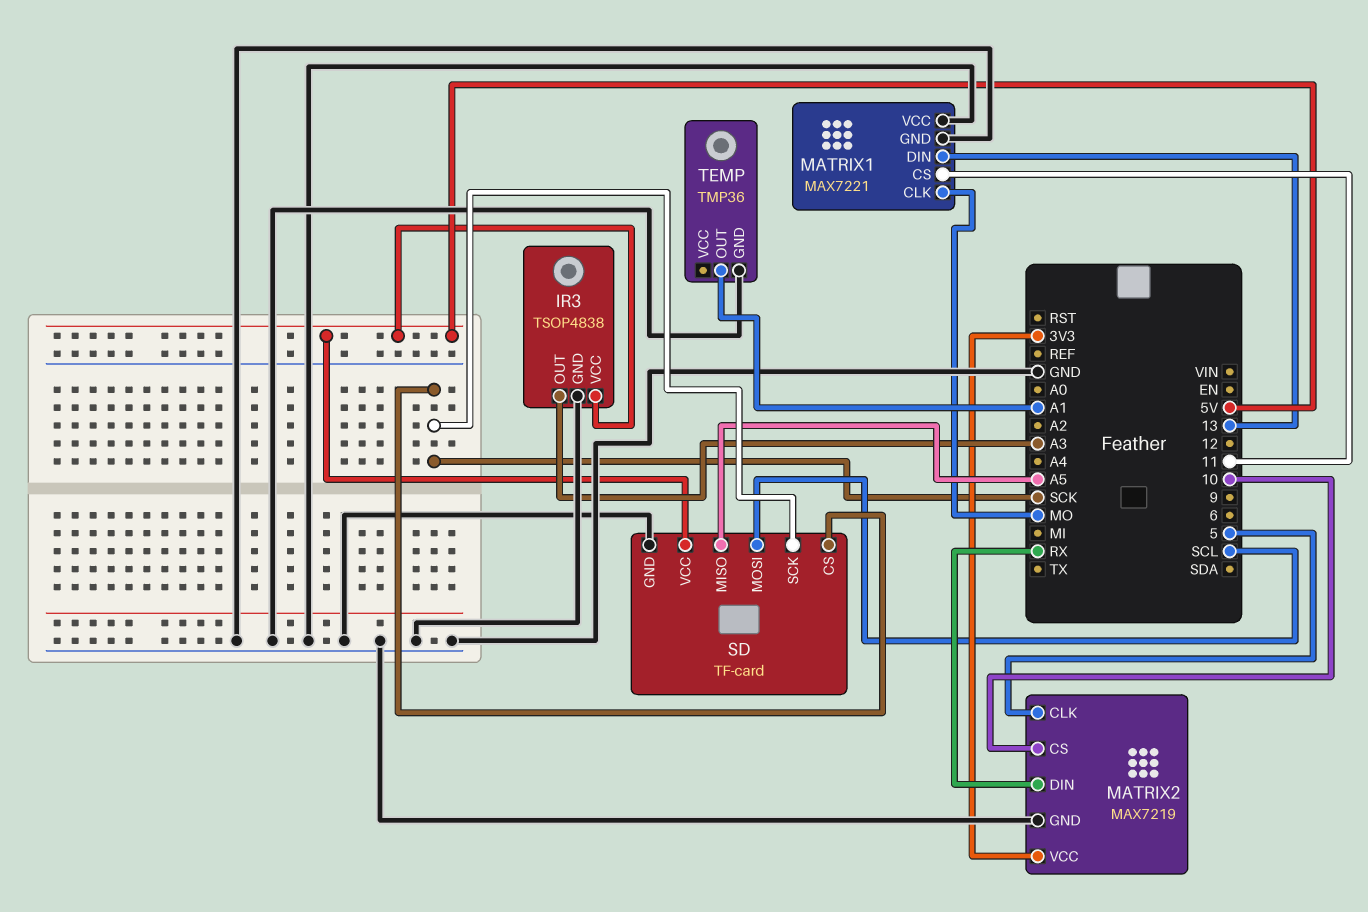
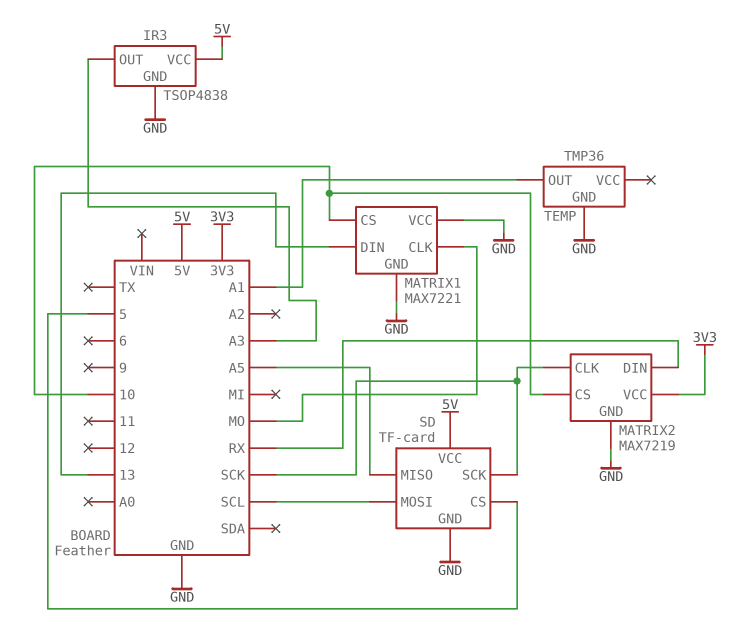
MATRIX1 pin CS: 11 -> 10
MATRIX2 pin CLK: 5 -> SCK
SD pin CS: SCK -> 5

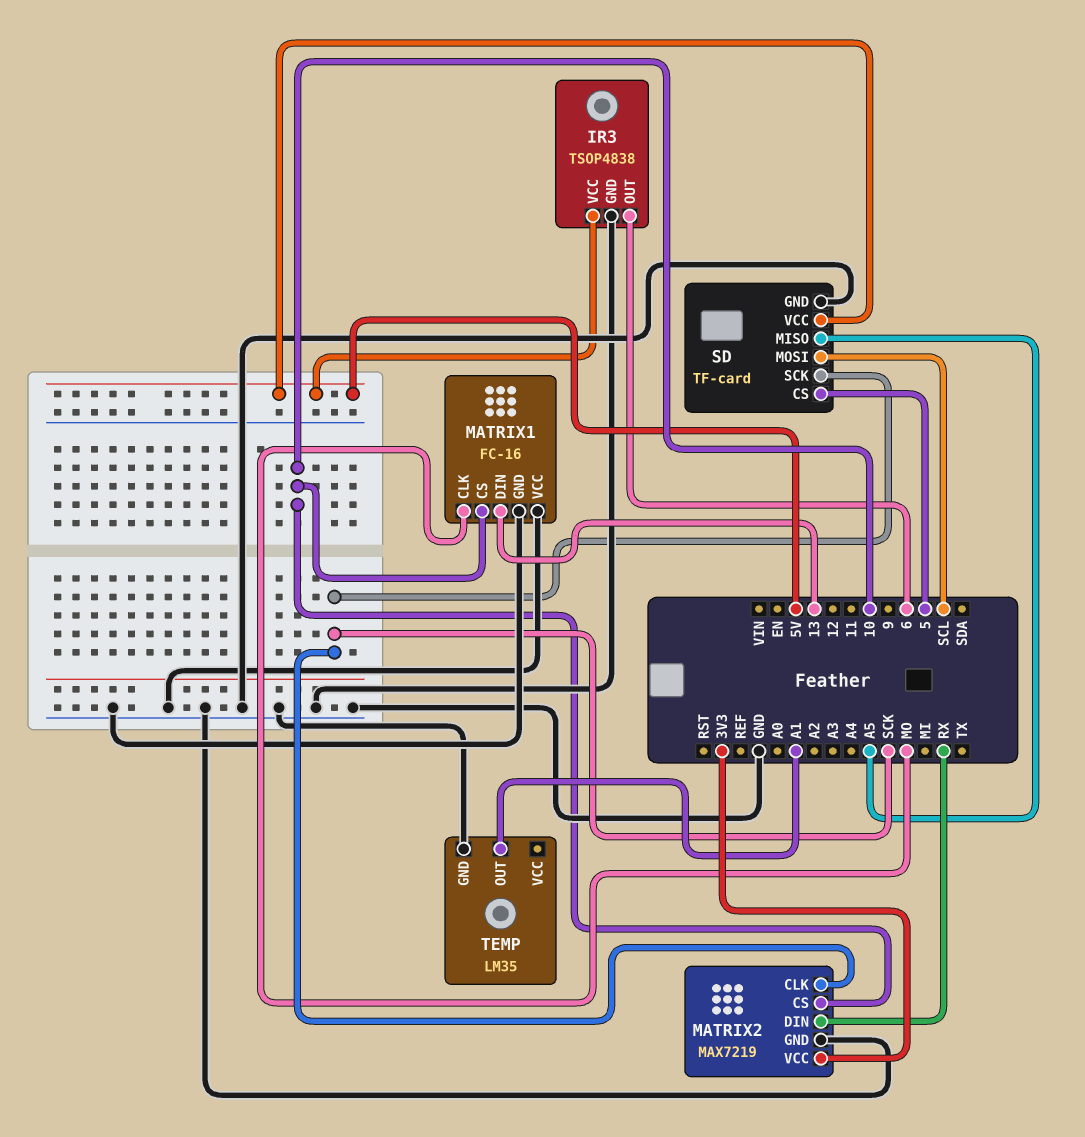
IR3 pin OUT: A3 -> 6
MATRIX1: MAX7221 -> FC-16
TEMP: TMP36 -> LM35

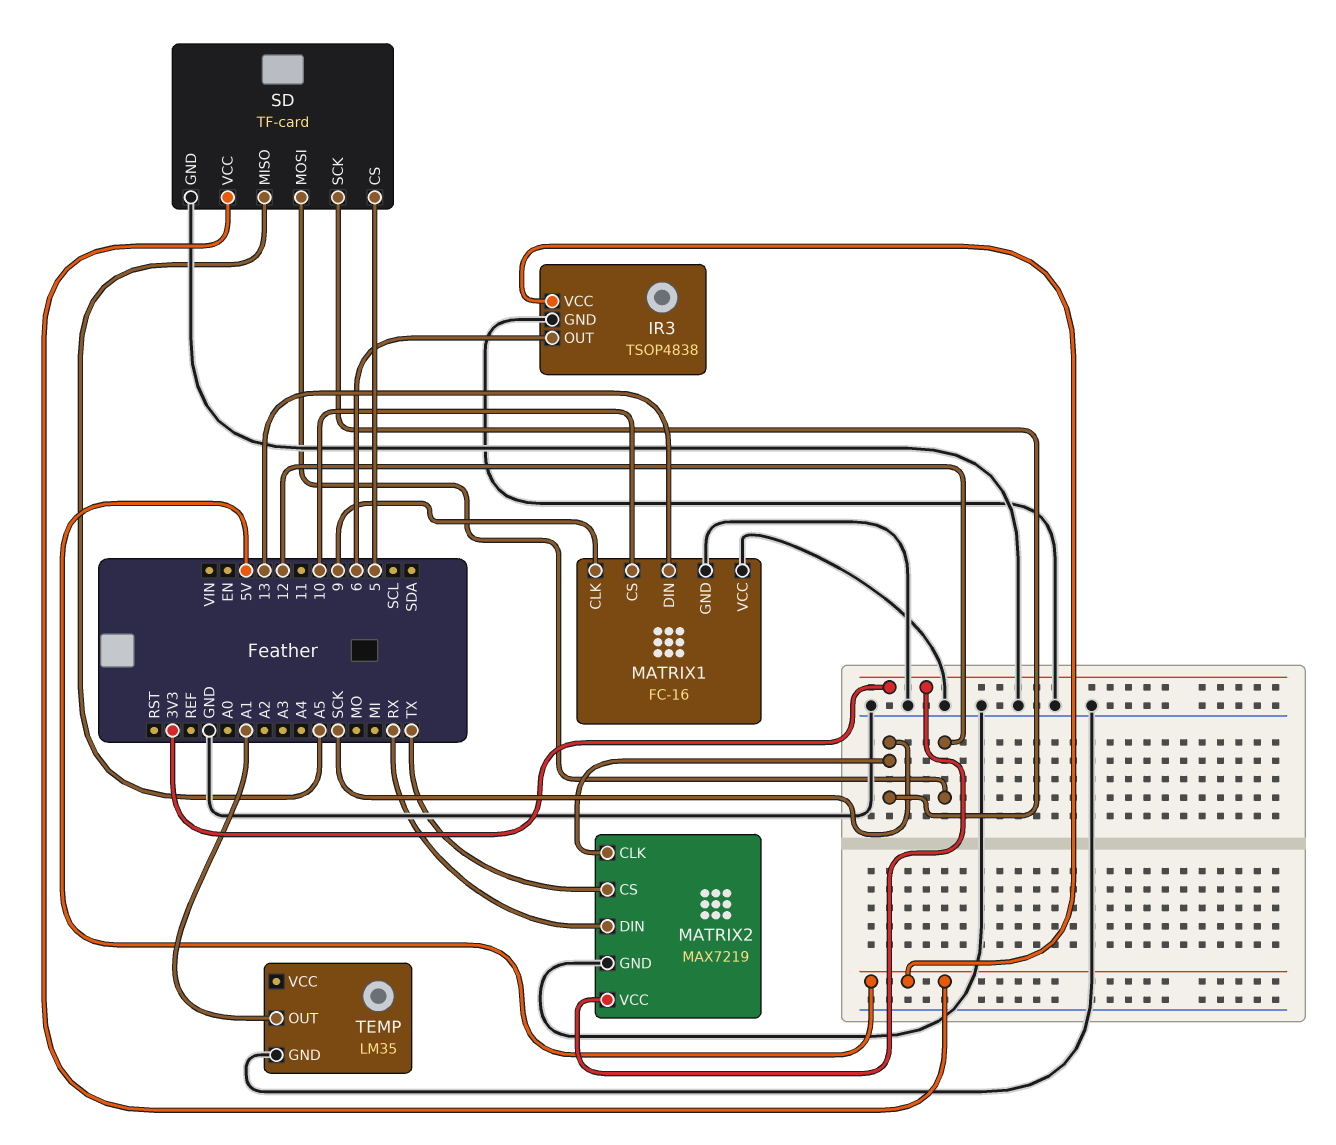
MATRIX1 pin CLK: MO -> 9
MATRIX2 pin CS: 10 -> TX
SD pin MOSI: SCL -> 12

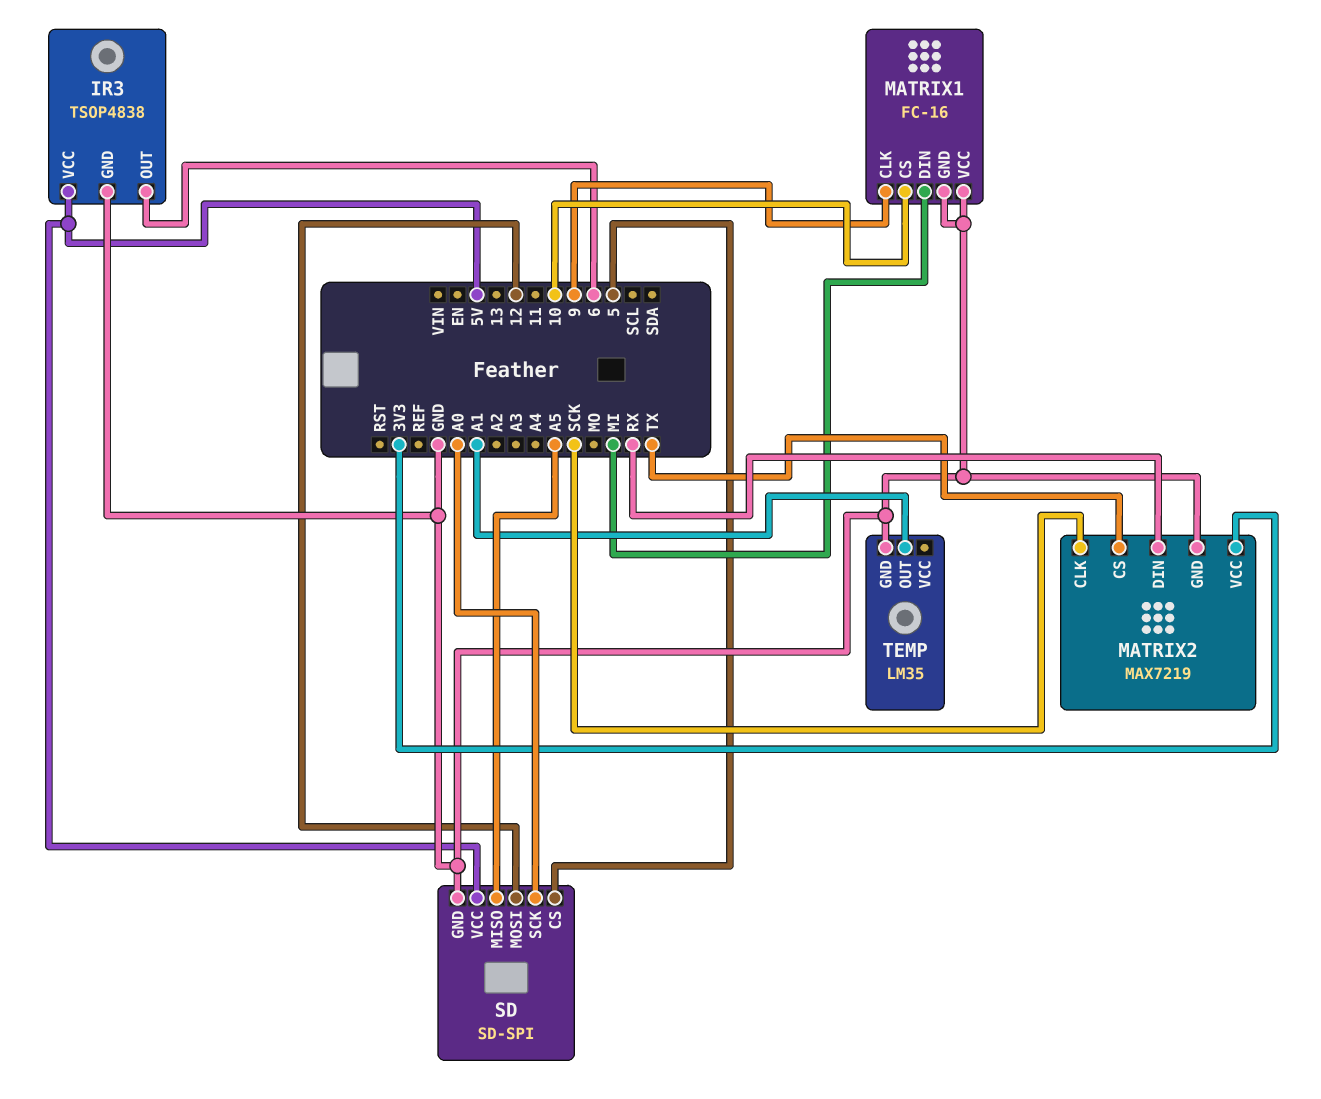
MATRIX1 pin DIN: 13 -> MI
SD: TF-card -> SD-SPI
SD pin SCK: SCK -> A0

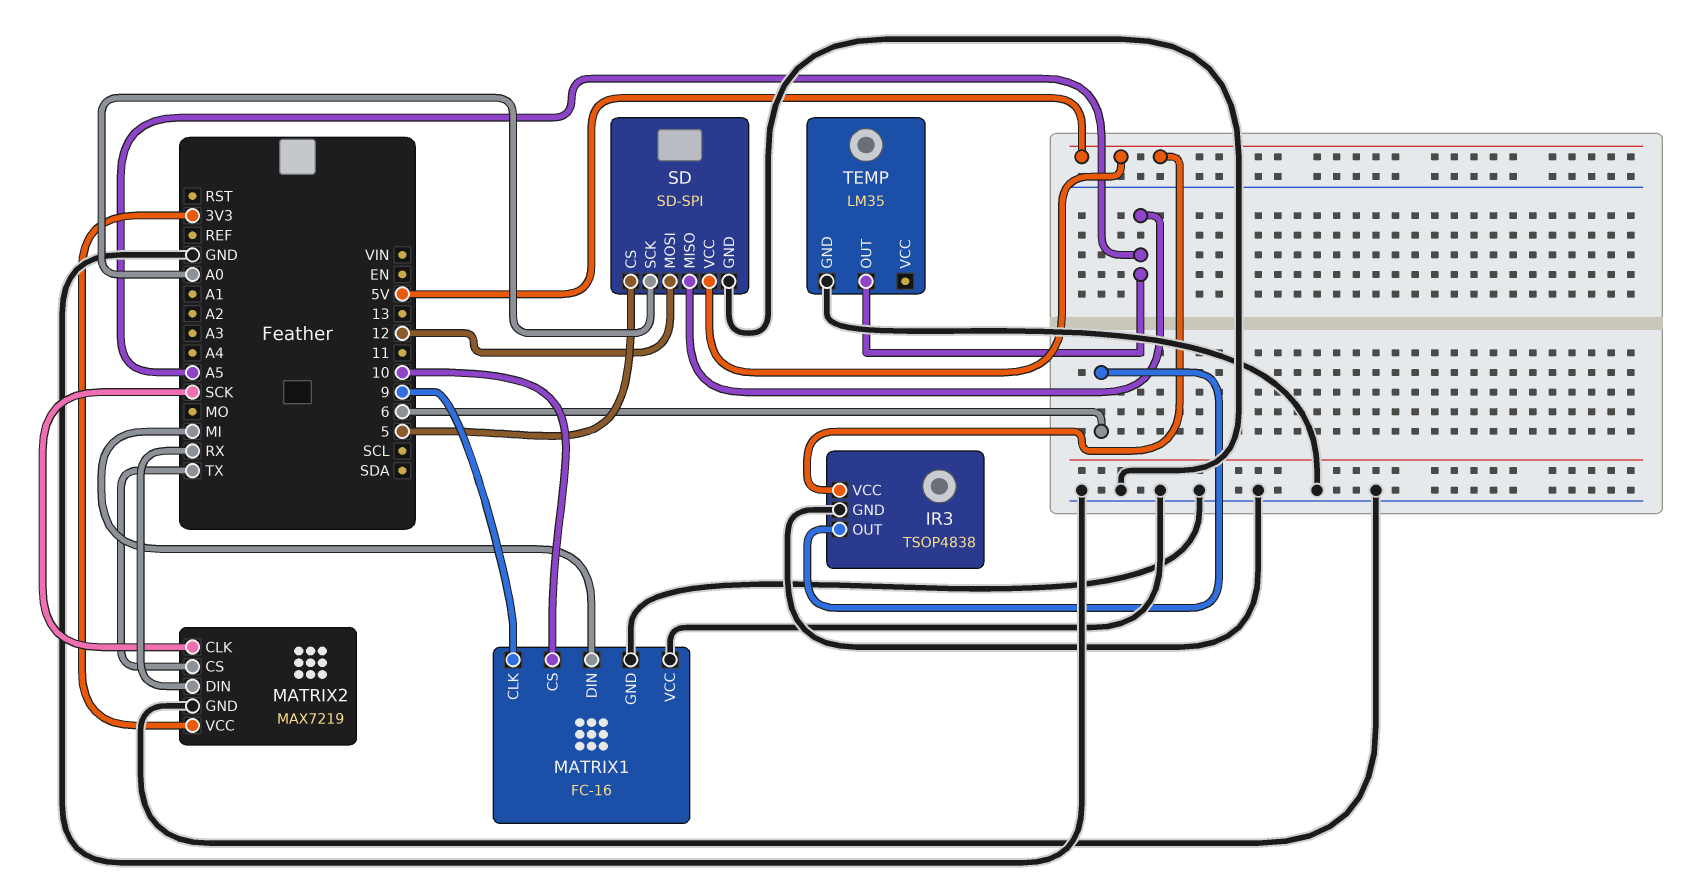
TEMP pin OUT: A1 -> A5

